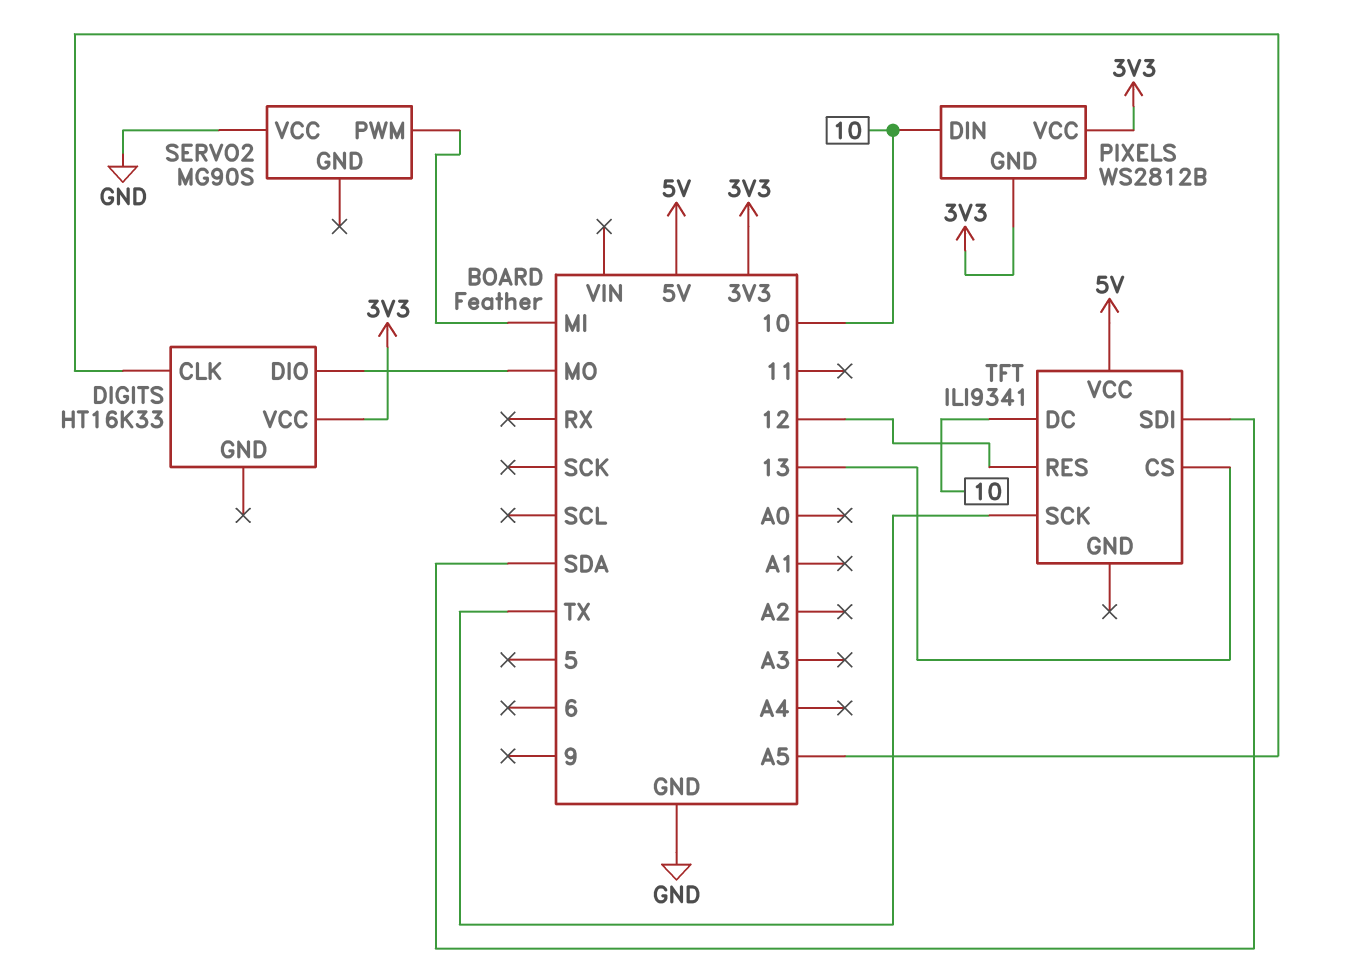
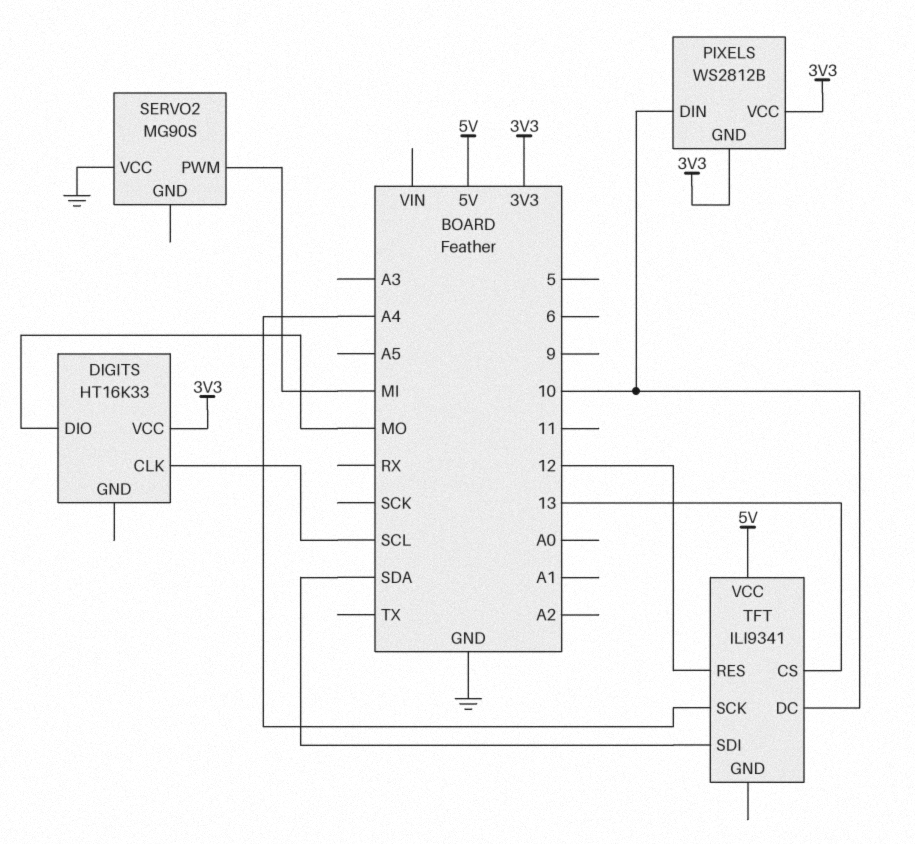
DIGITS pin CLK: A5 -> SCL
TFT pin SCK: TX -> A4

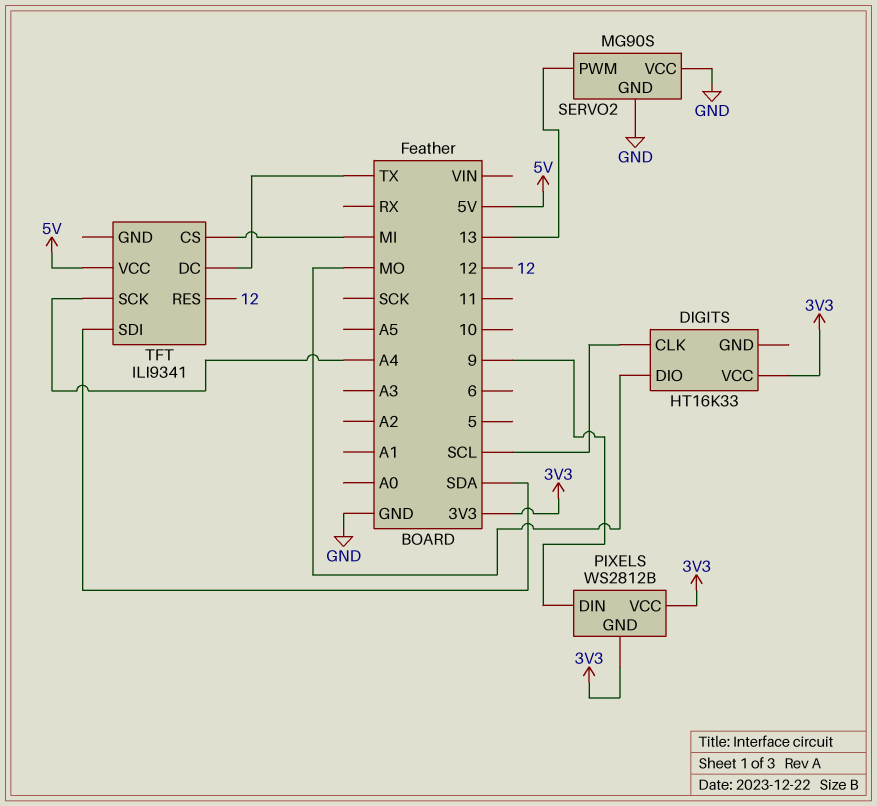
PIXELS pin DIN: 10 -> 9
SERVO2 pin GND: none -> GND
SERVO2 pin PWM: MI -> 13
TFT pin CS: 13 -> MI
TFT pin DC: 10 -> TX

